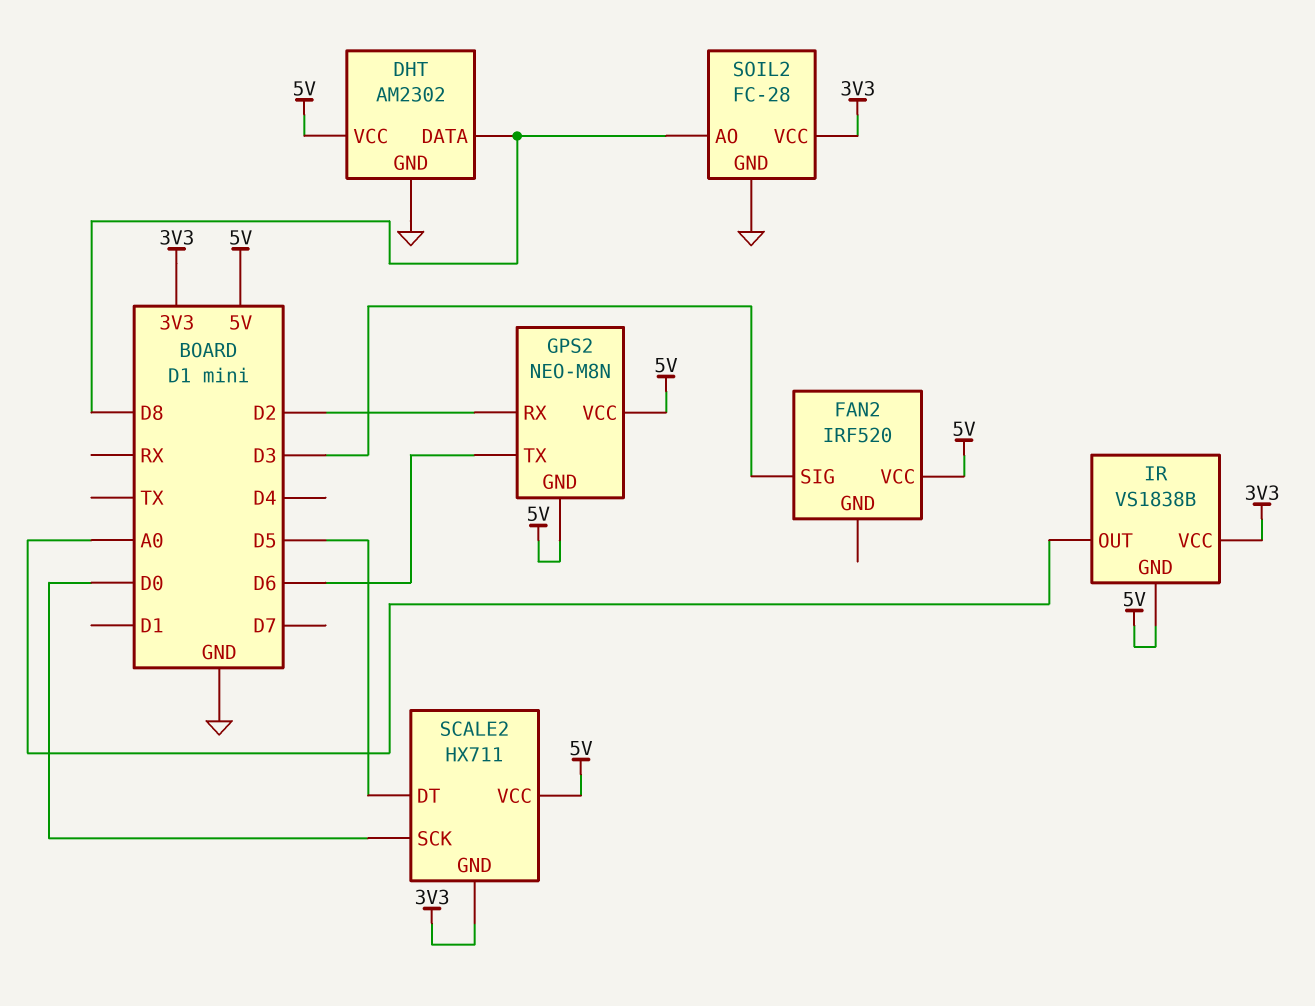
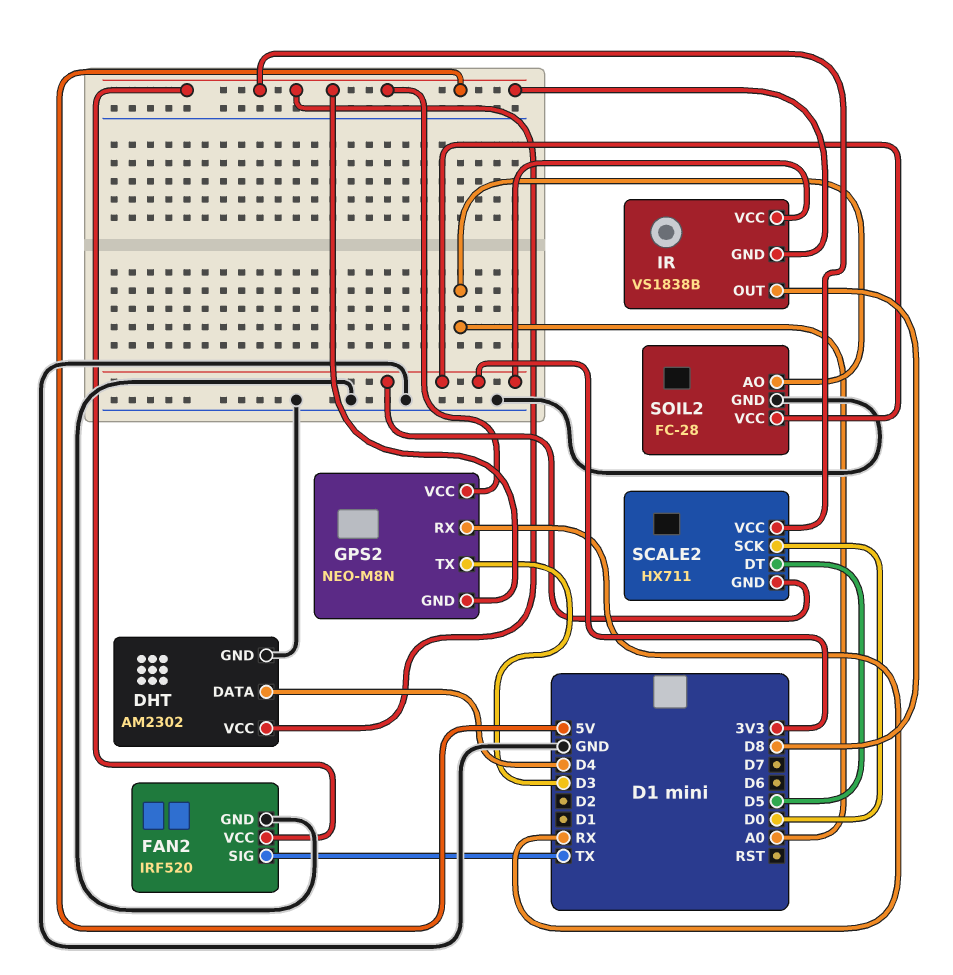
DHT pin DATA: D8 -> D4
FAN2 pin GND: none -> GND
FAN2 pin SIG: D3 -> TX
GPS2 pin RX: D2 -> RX
GPS2 pin TX: D6 -> D3
IR pin OUT: A0 -> D8
SOIL2 pin AO: D8 -> A0

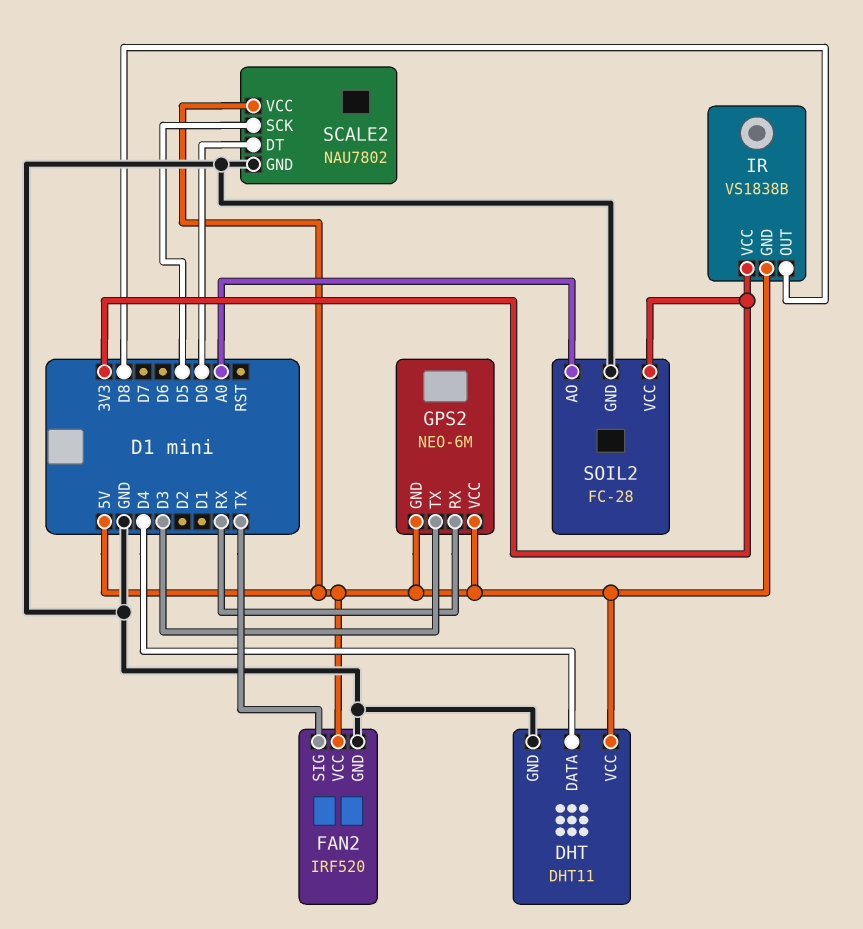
DHT: AM2302 -> DHT11
GPS2: NEO-M8N -> NEO-6M
SCALE2: HX711 -> NAU7802
SCALE2 pin DT: D5 -> D0
SCALE2 pin GND: 3V3 -> GND
SCALE2 pin SCK: D0 -> D5

